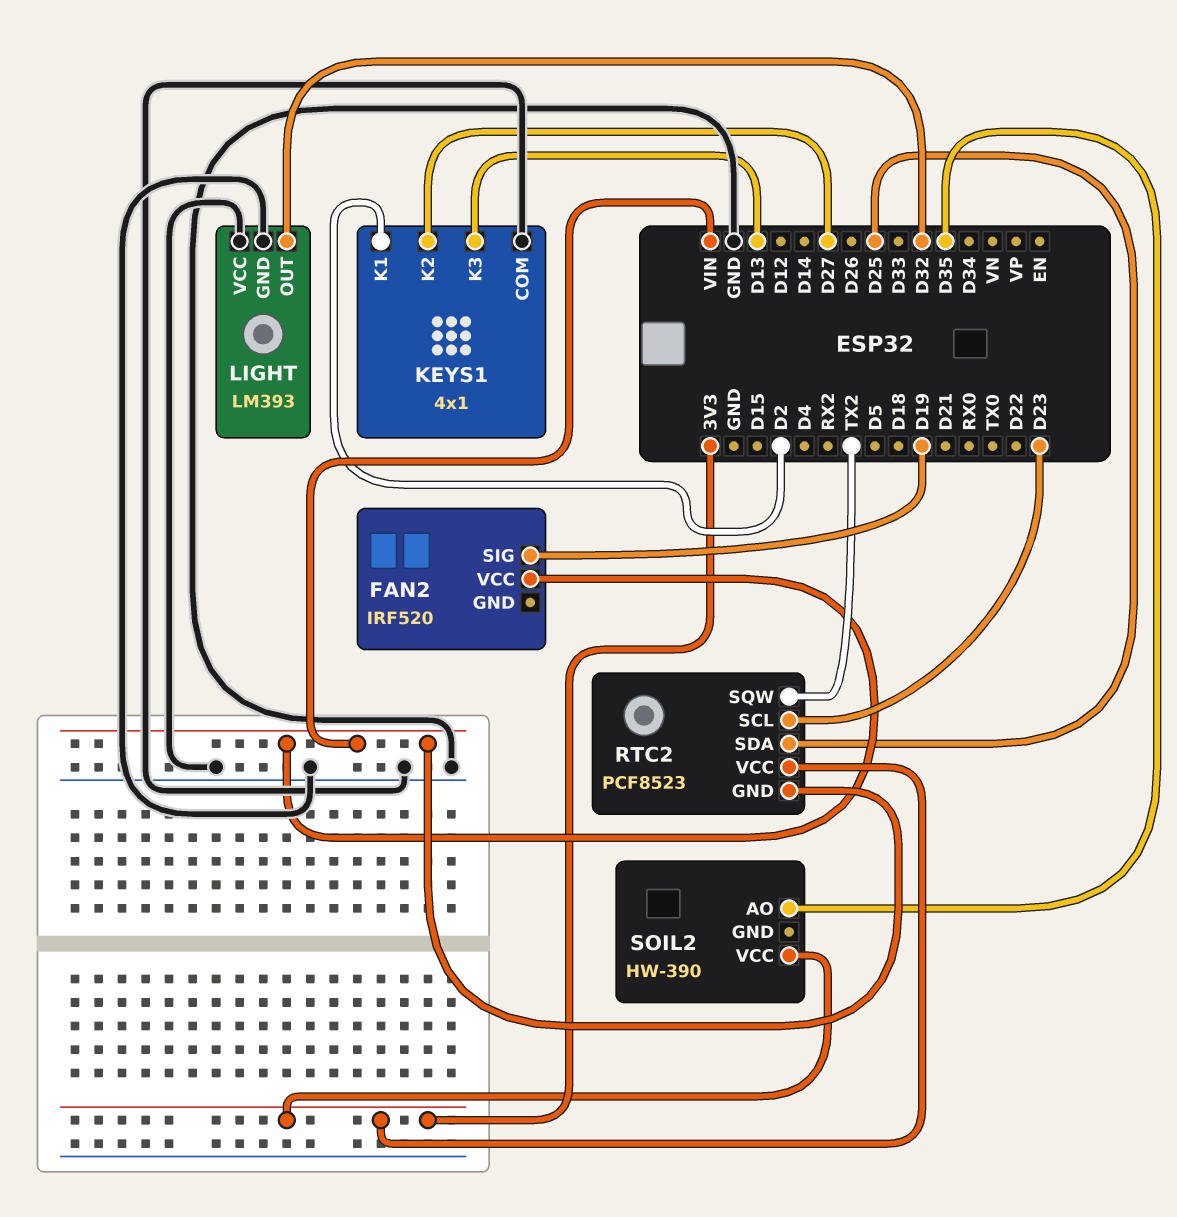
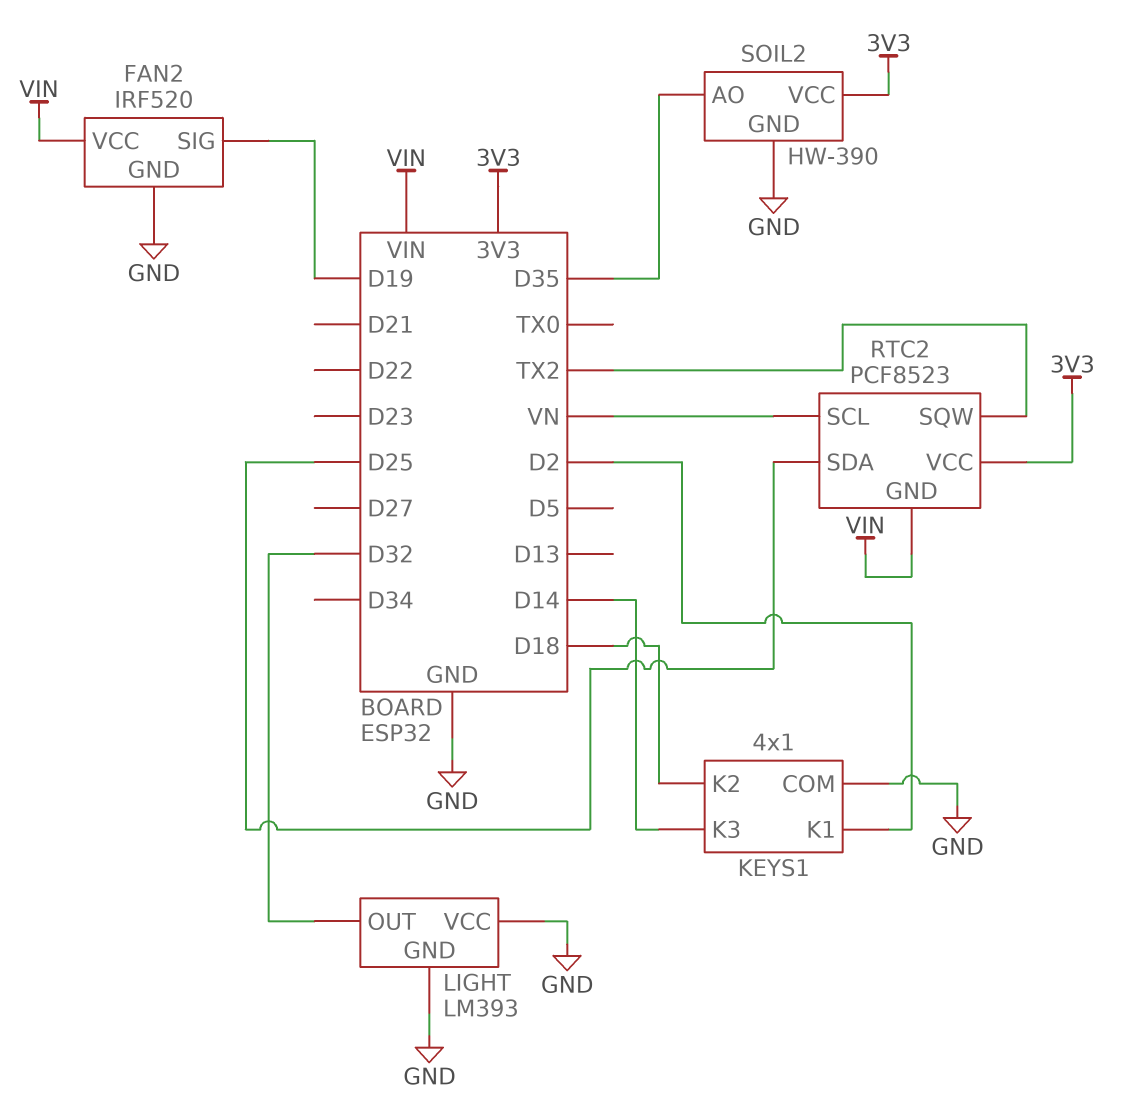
FAN2 pin GND: none -> GND
KEYS1 pin K2: D27 -> D18
KEYS1 pin K3: D13 -> D14
RTC2 pin SCL: D23 -> VN
SOIL2 pin GND: none -> GND

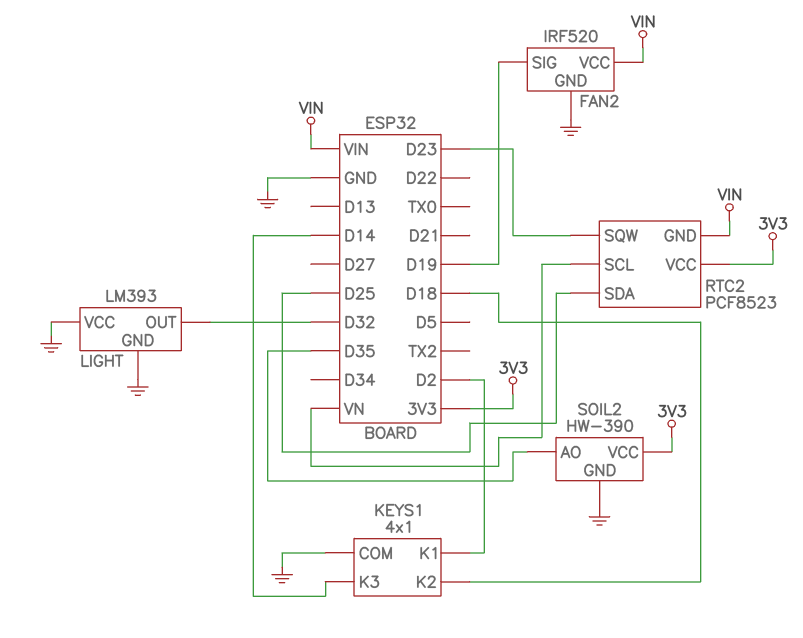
RTC2 pin SQW: TX2 -> D23

